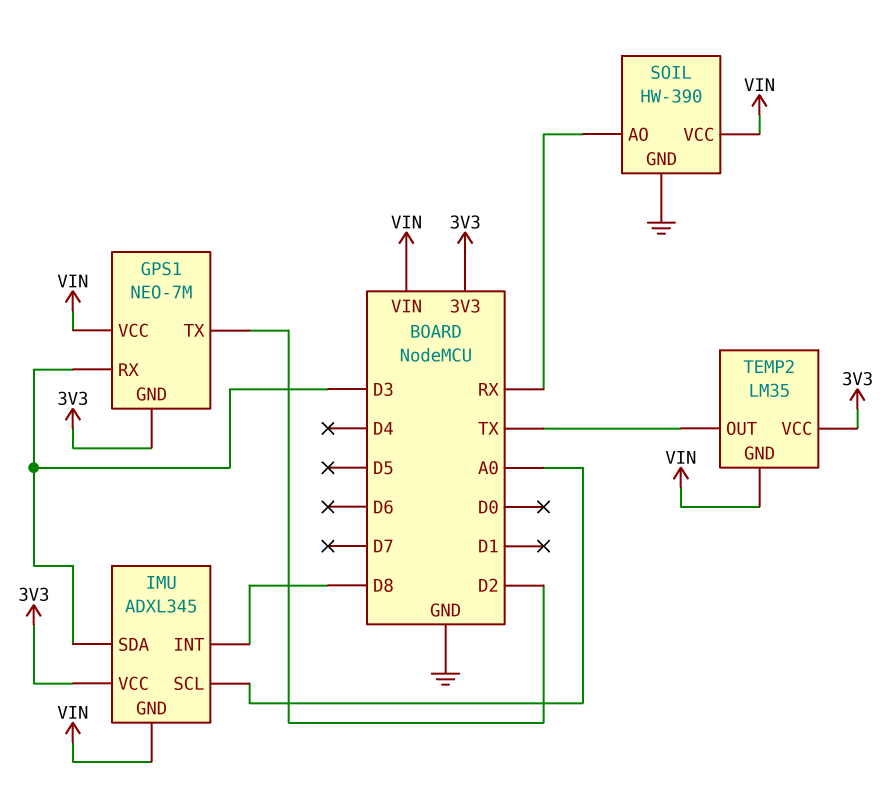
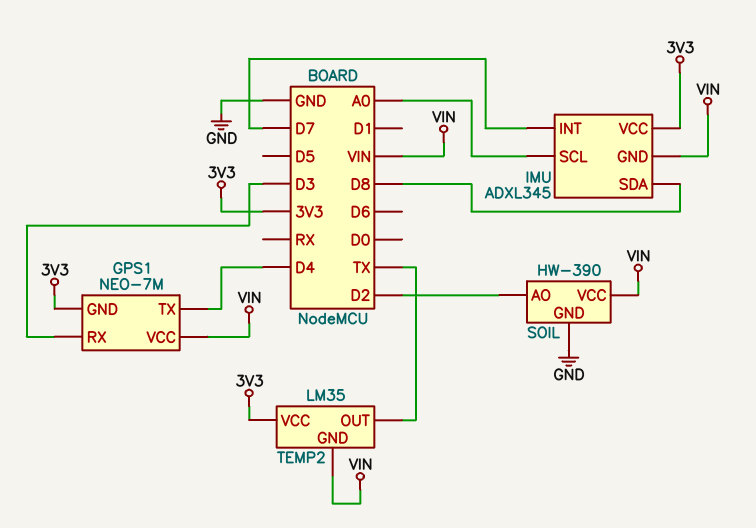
GPS1 pin TX: D2 -> D4
IMU pin INT: D8 -> D7
IMU pin SDA: D3 -> D8
SOIL pin AO: RX -> D2

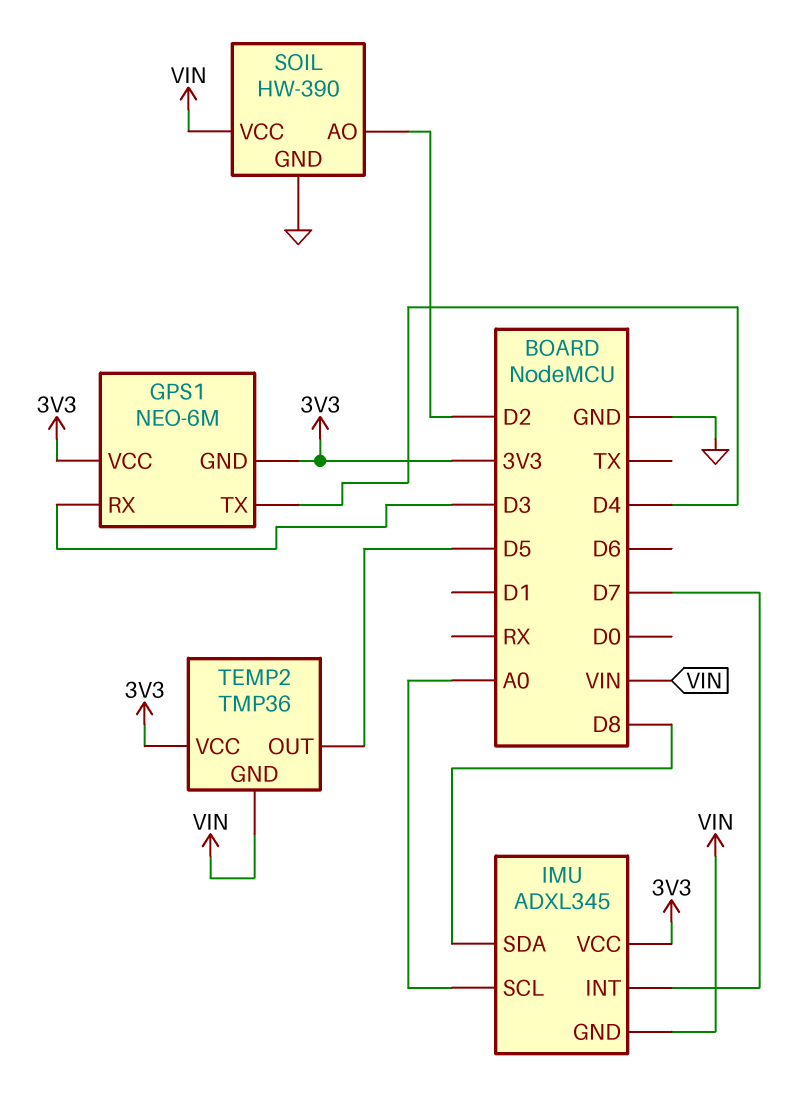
GPS1: NEO-7M -> NEO-6M
GPS1 pin VCC: VIN -> 3V3
TEMP2: LM35 -> TMP36
TEMP2 pin OUT: TX -> D5

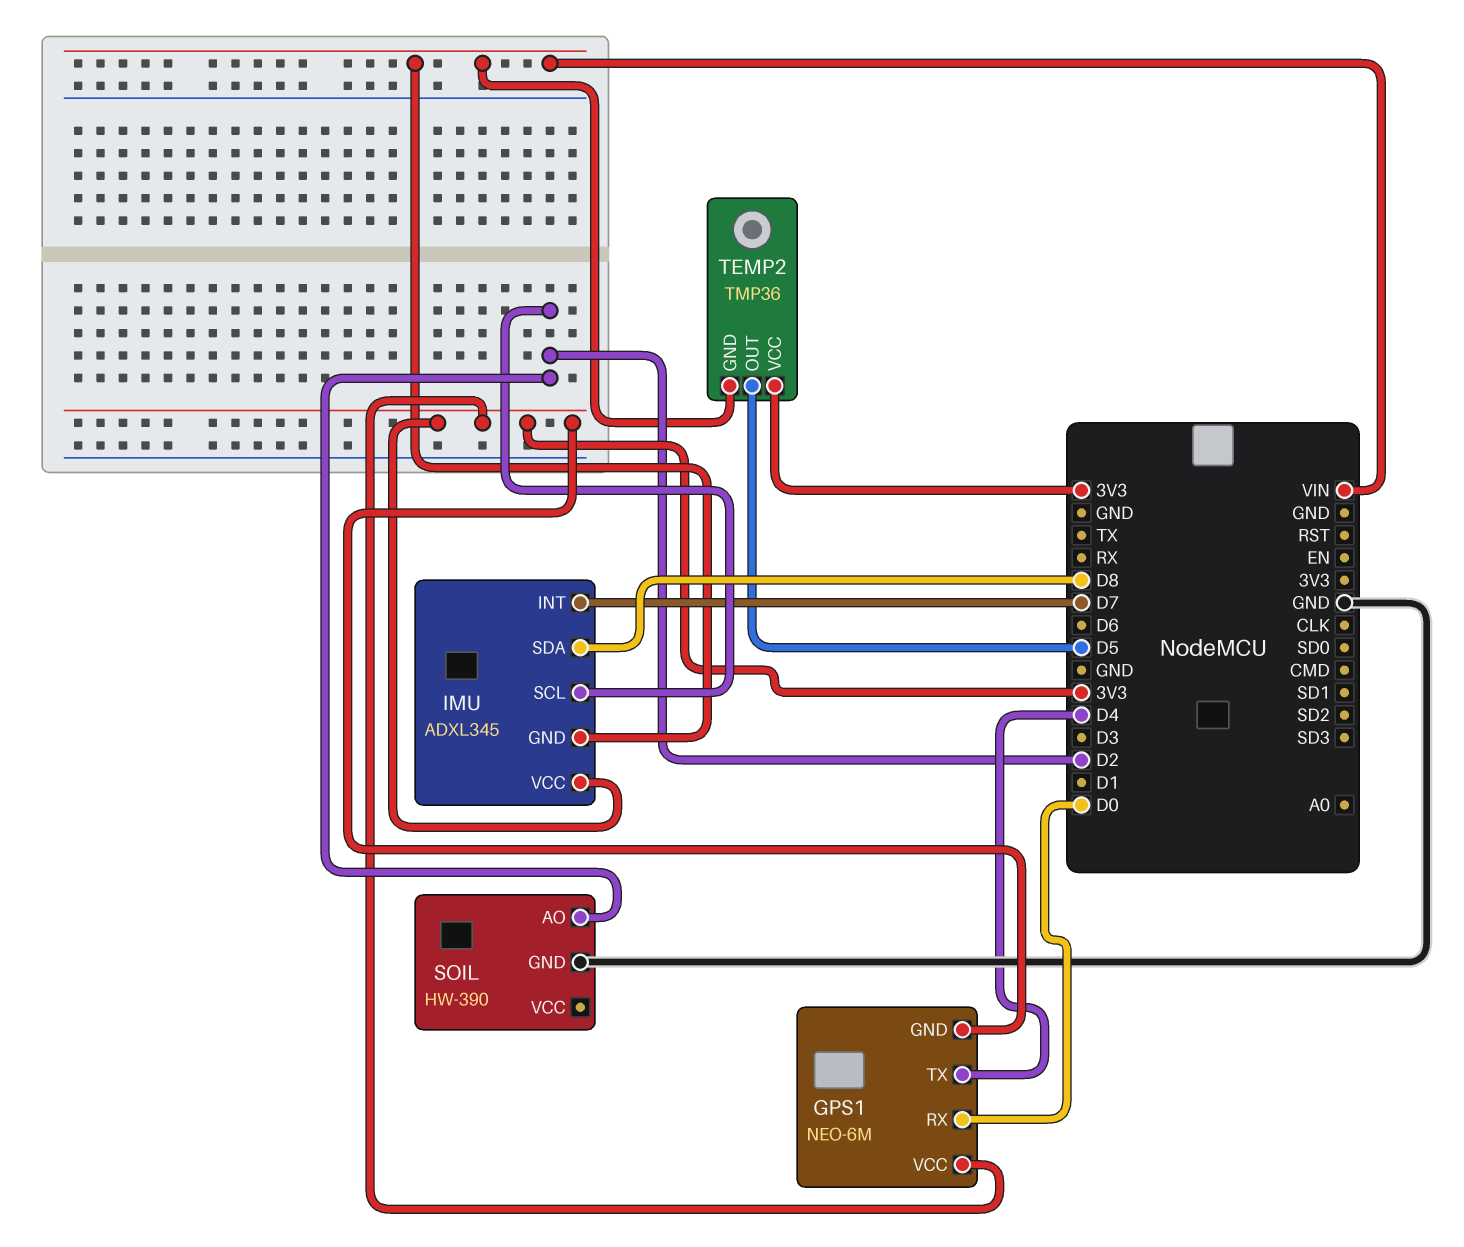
GPS1 pin RX: D3 -> D0
IMU pin SCL: A0 -> D2
SOIL pin VCC: VIN -> none

